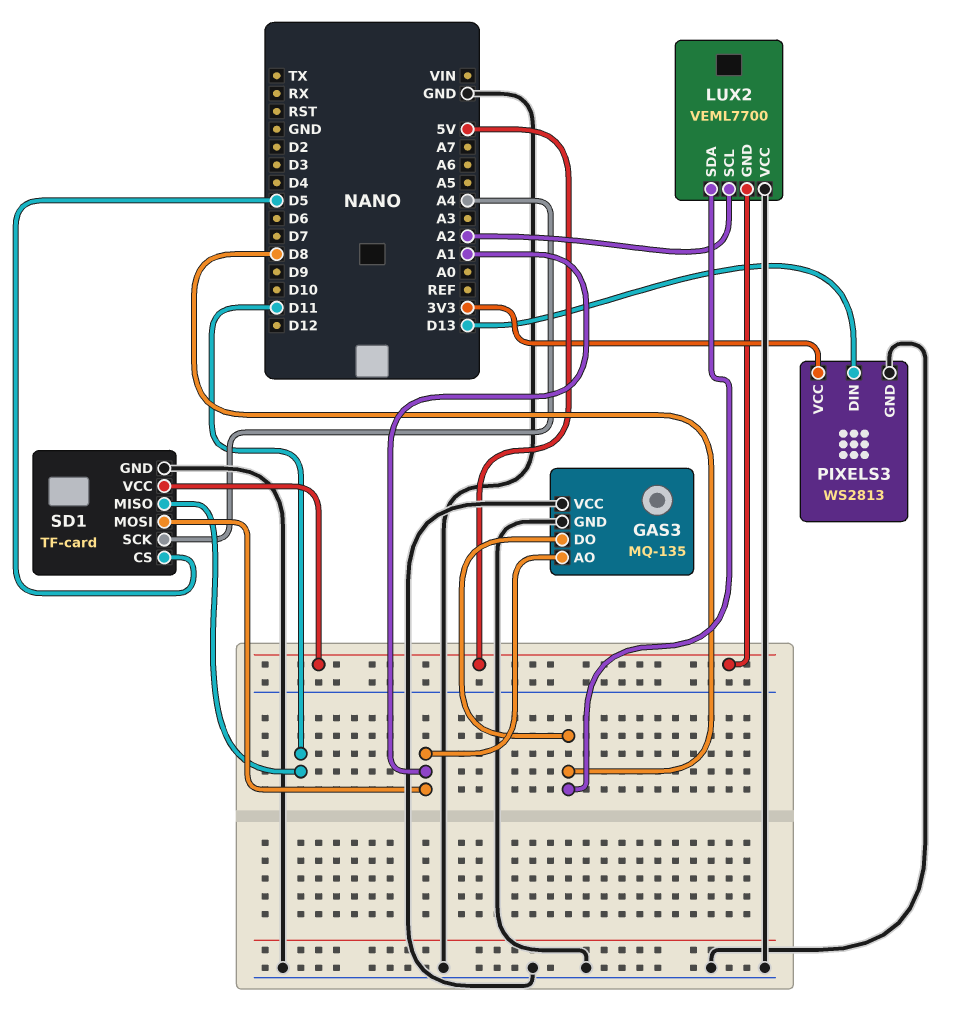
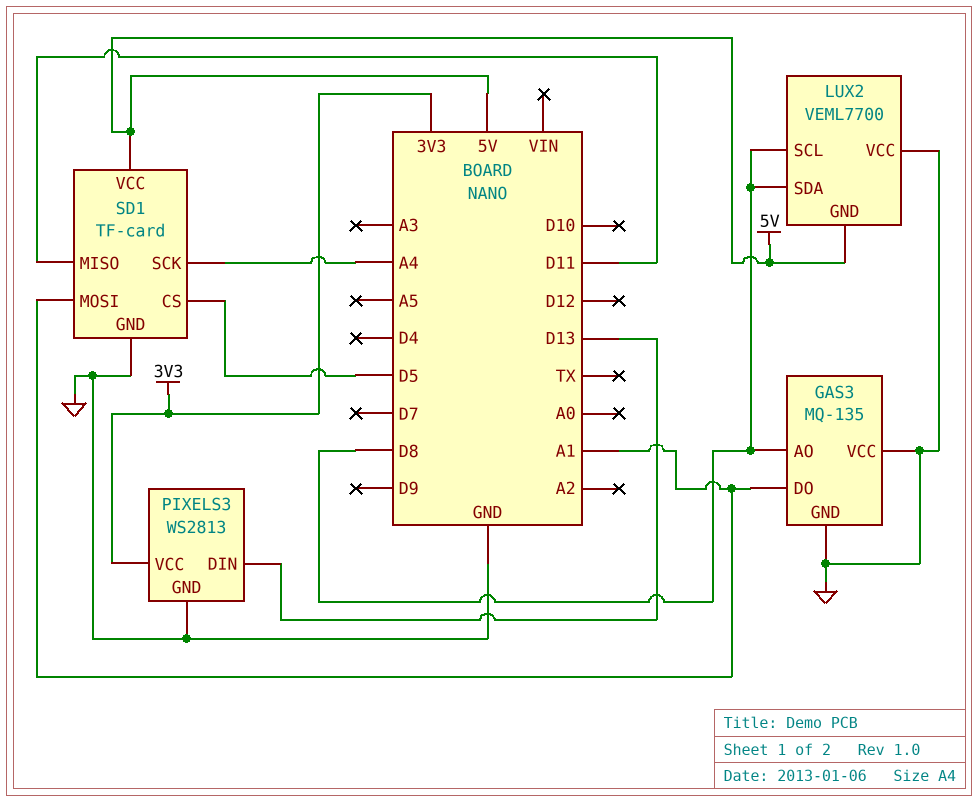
GAS3 pin AO: A1 -> D8
GAS3 pin DO: D8 -> A1
LUX2 pin SCL: A2 -> D8

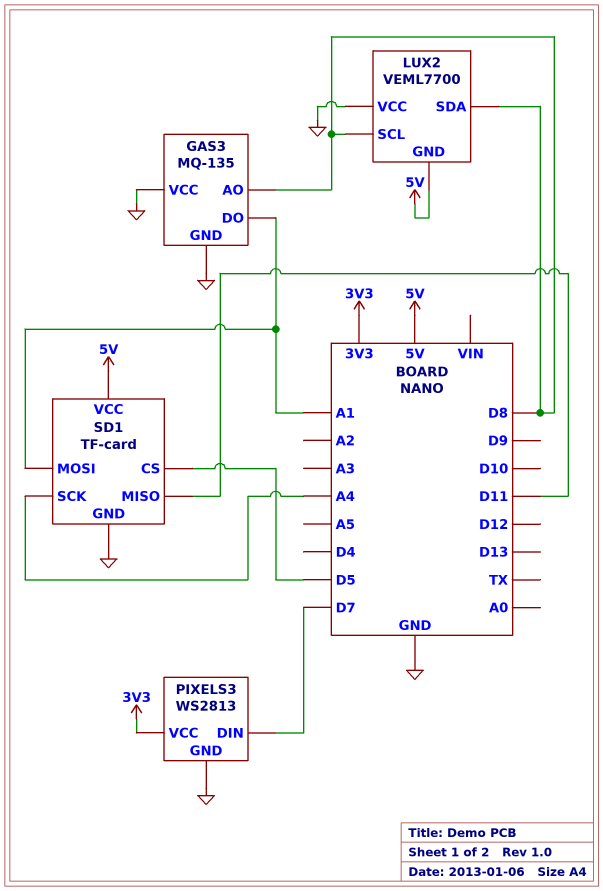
PIXELS3 pin DIN: D13 -> D7

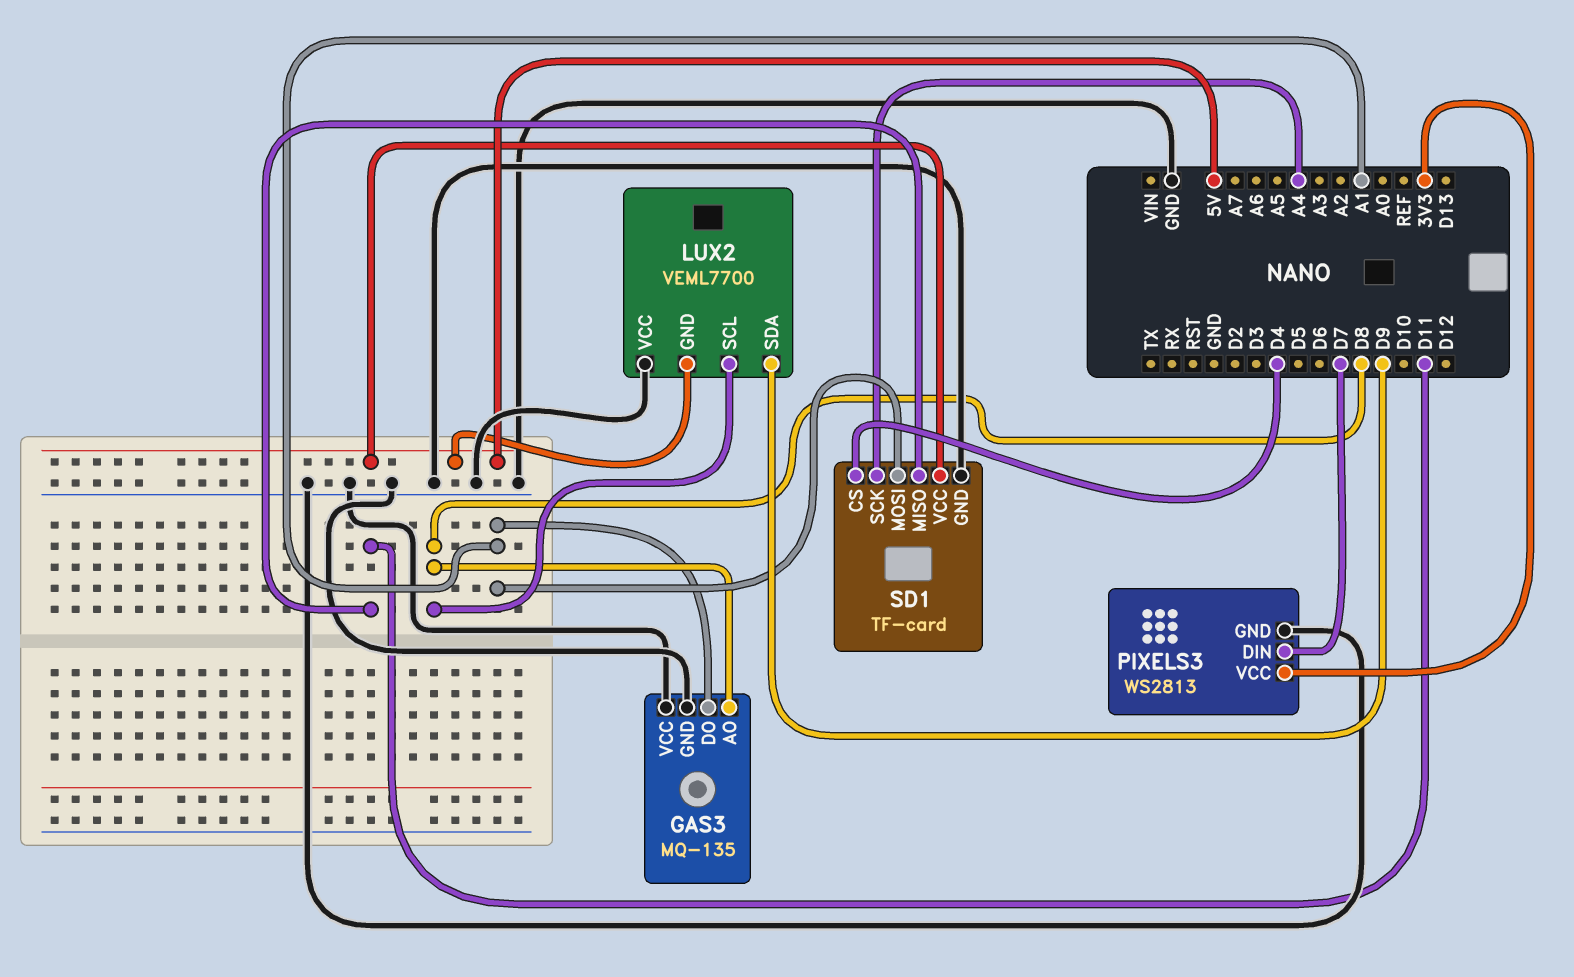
LUX2 pin SDA: D8 -> D9
SD1 pin CS: D5 -> D4

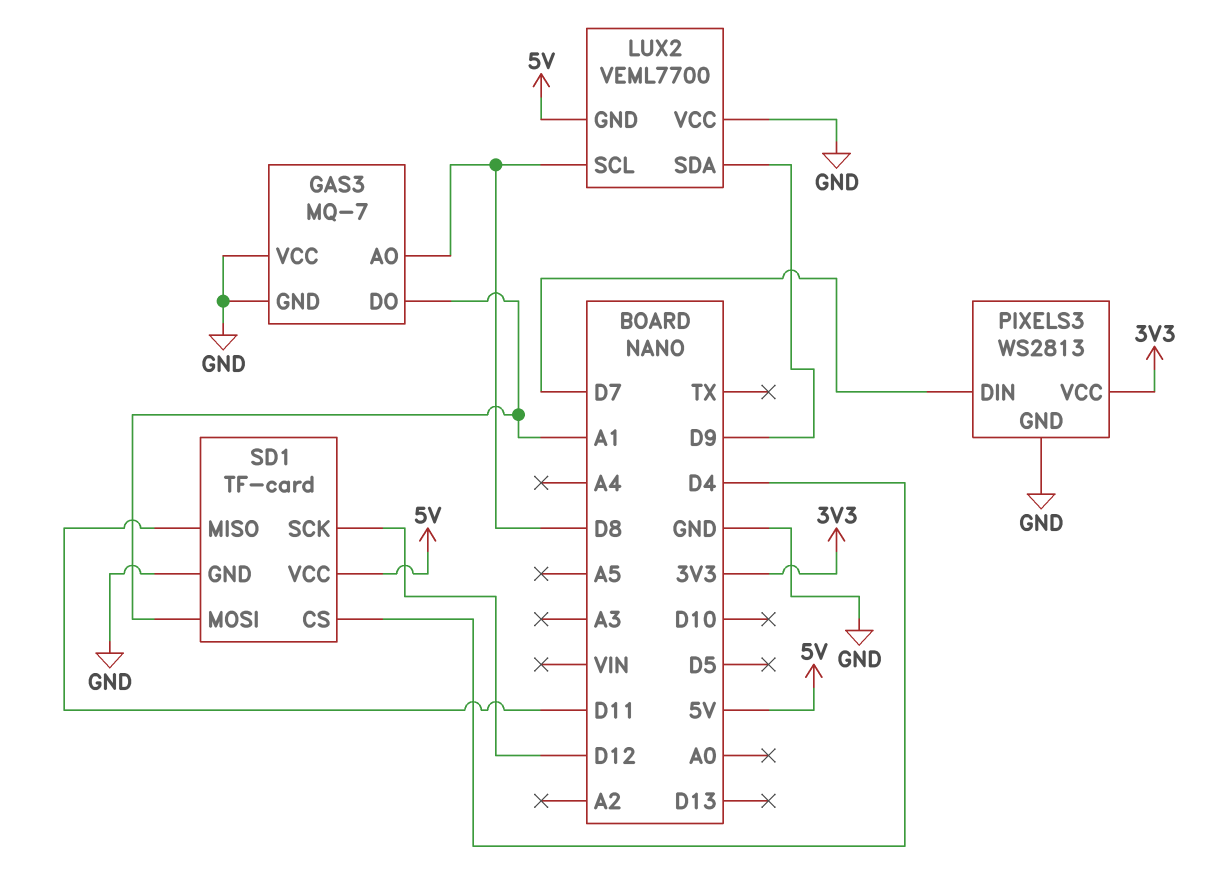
GAS3: MQ-135 -> MQ-7
SD1 pin SCK: A4 -> D12

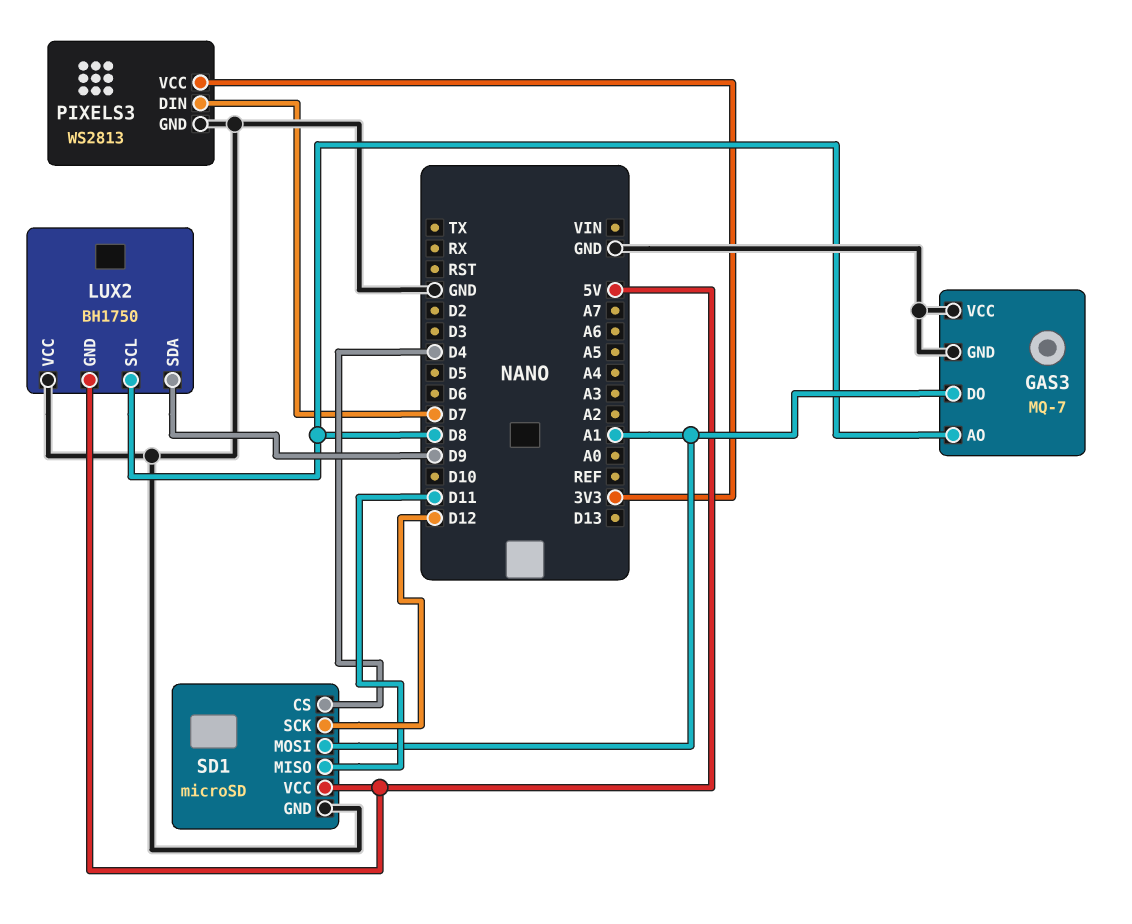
LUX2: VEML7700 -> BH1750
SD1: TF-card -> microSD

